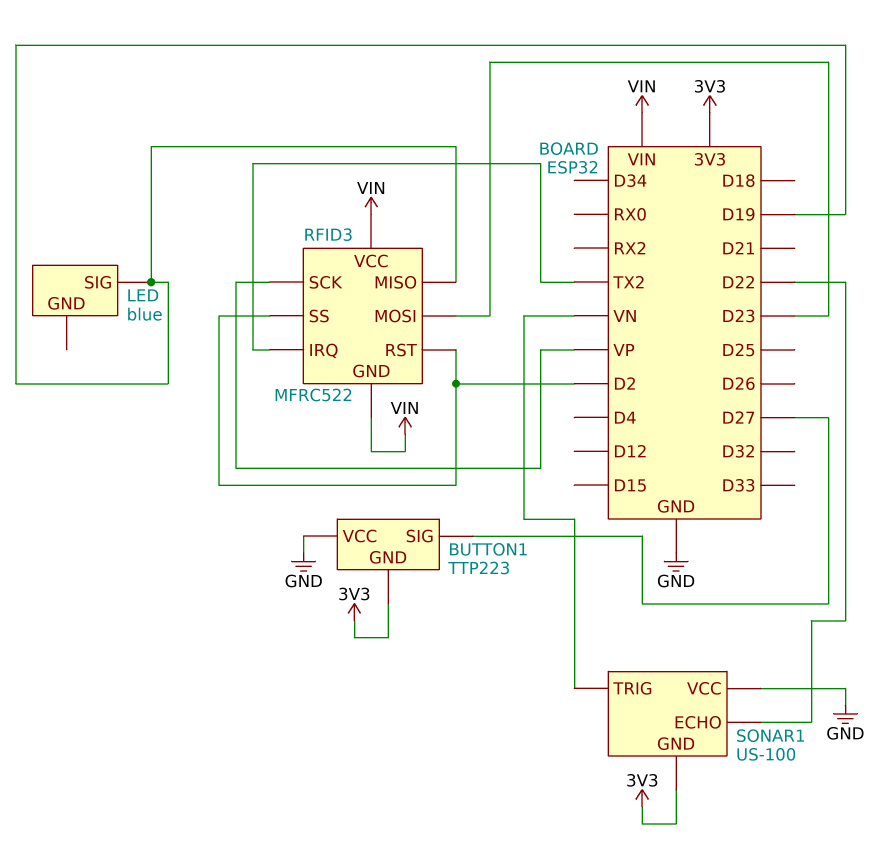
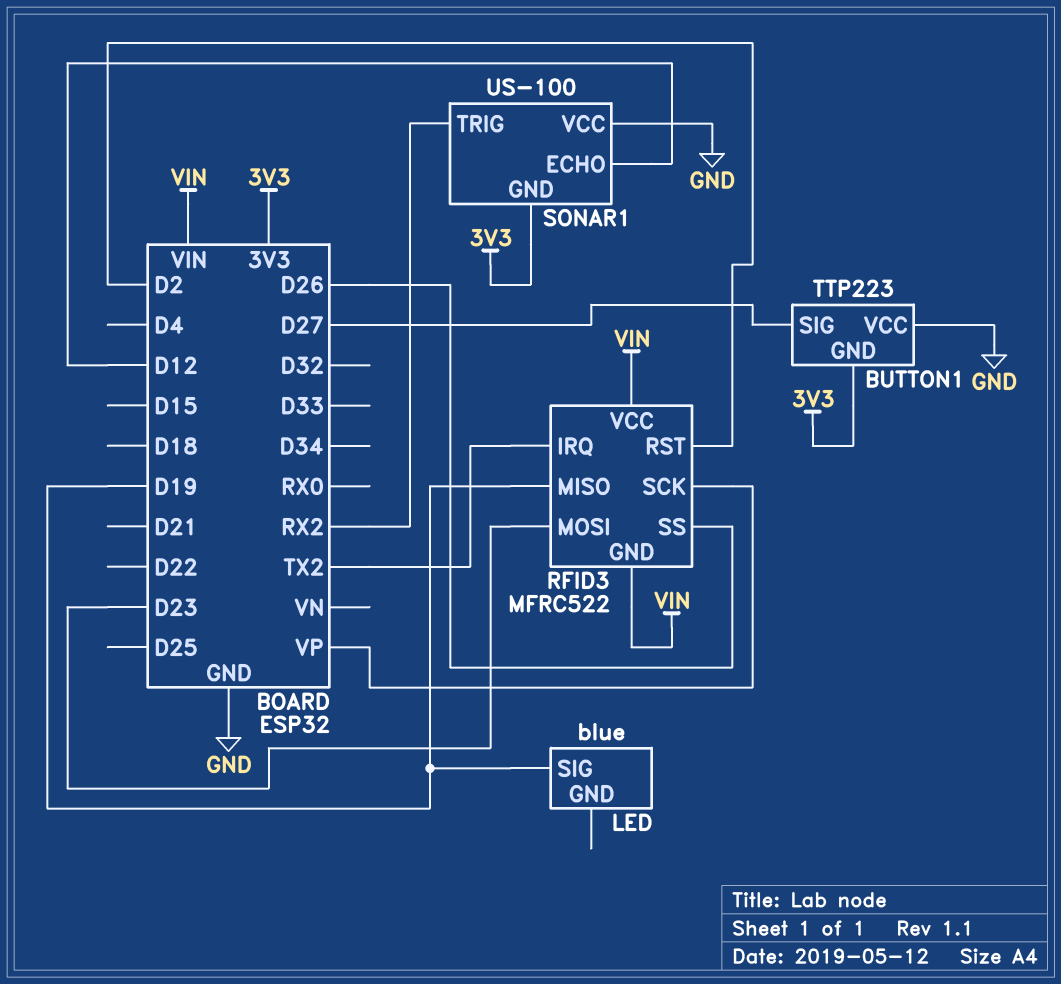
RFID3 pin SS: D2 -> D26
SONAR1 pin ECHO: D22 -> D12
SONAR1 pin TRIG: VN -> RX2

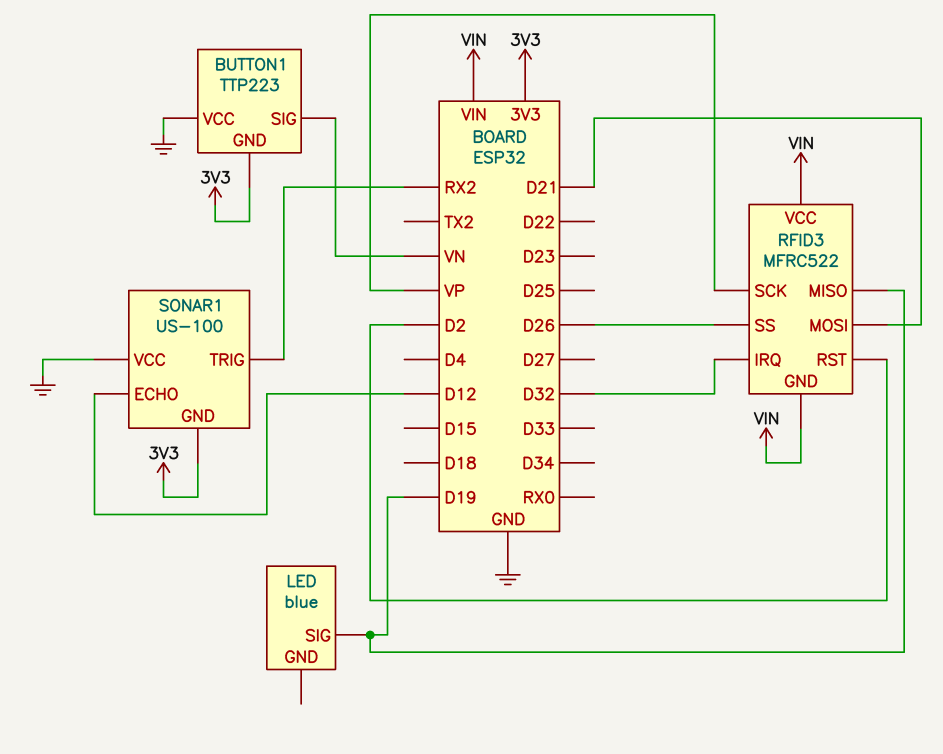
BUTTON1 pin SIG: D27 -> VN
RFID3 pin IRQ: TX2 -> D32
RFID3 pin MOSI: D23 -> D21

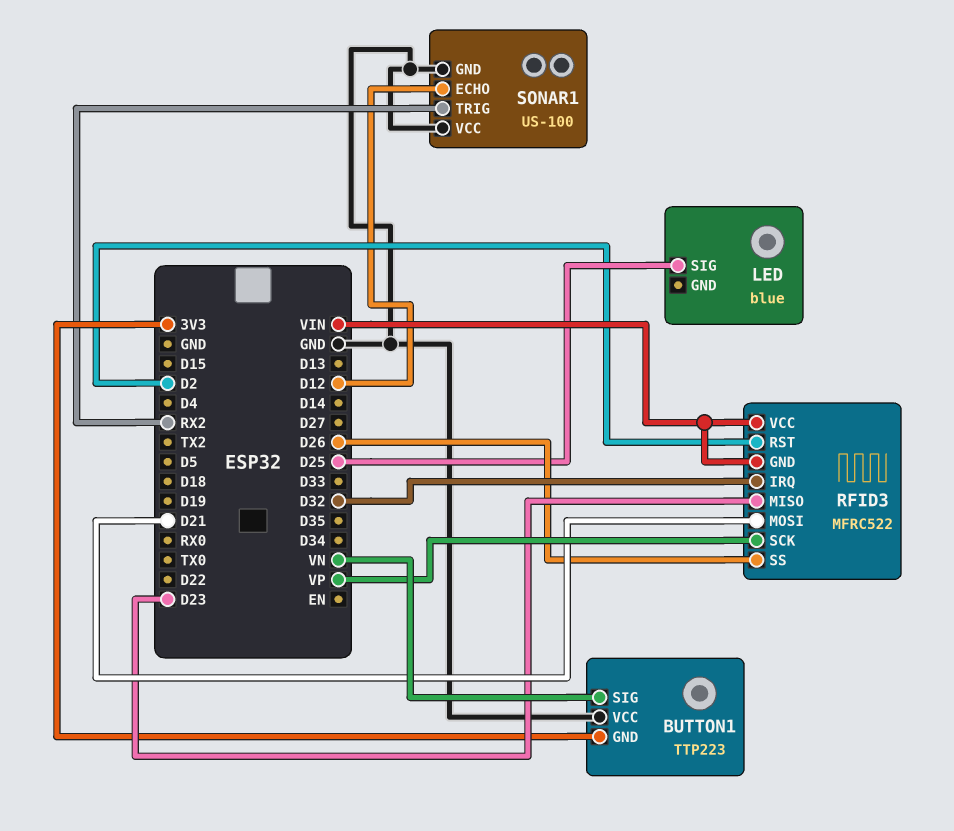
LED pin SIG: D19 -> D25
RFID3 pin MISO: D19 -> D23
SONAR1 pin GND: 3V3 -> GND

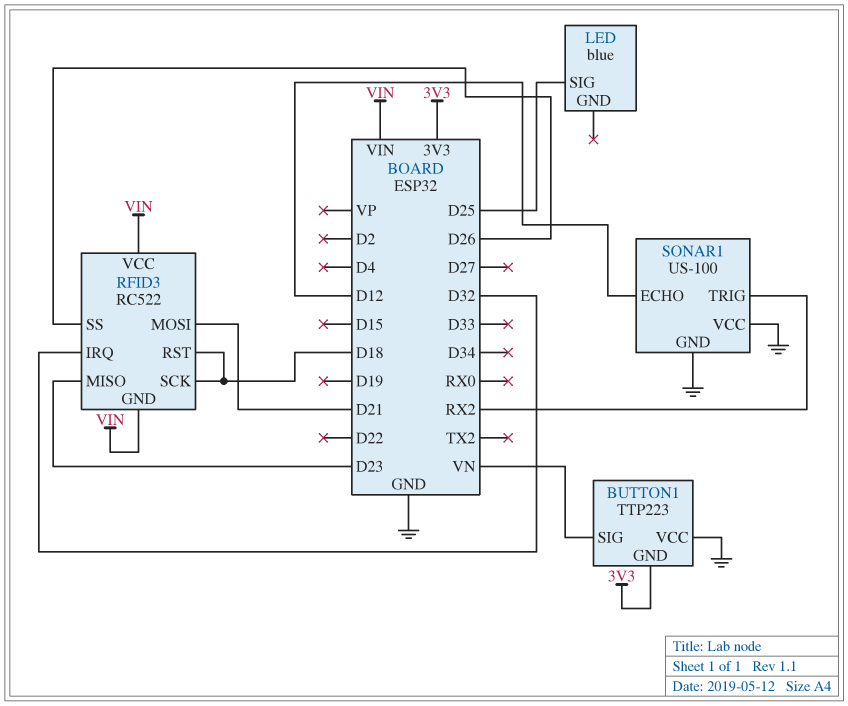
RFID3: MFRC522 -> RC522
RFID3 pin RST: D2 -> D18
RFID3 pin SCK: VP -> D18

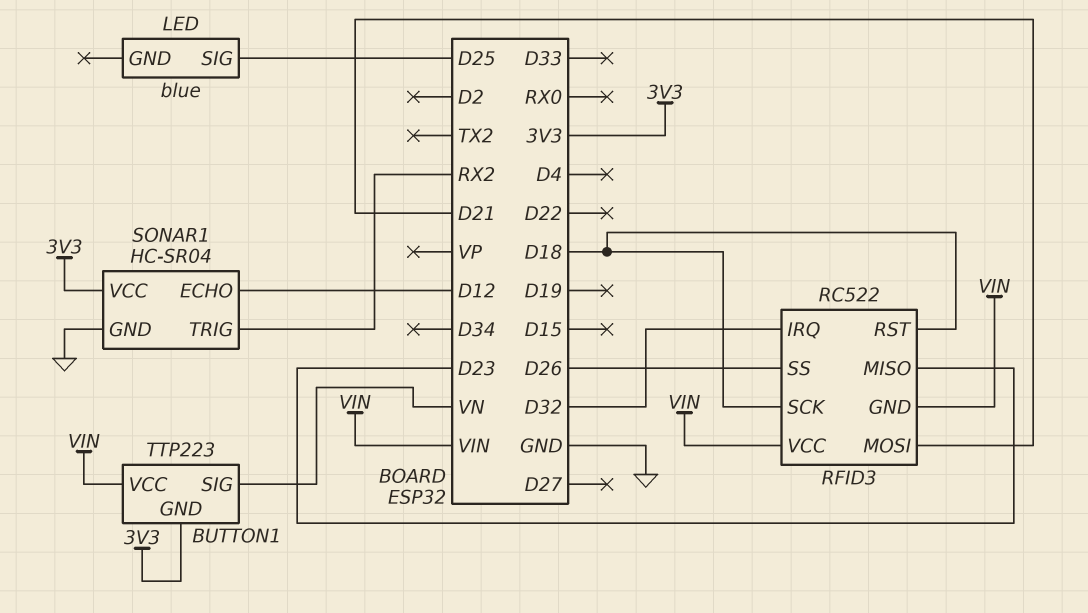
BUTTON1 pin VCC: GND -> VIN
SONAR1: US-100 -> HC-SR04
SONAR1 pin VCC: GND -> 3V3

